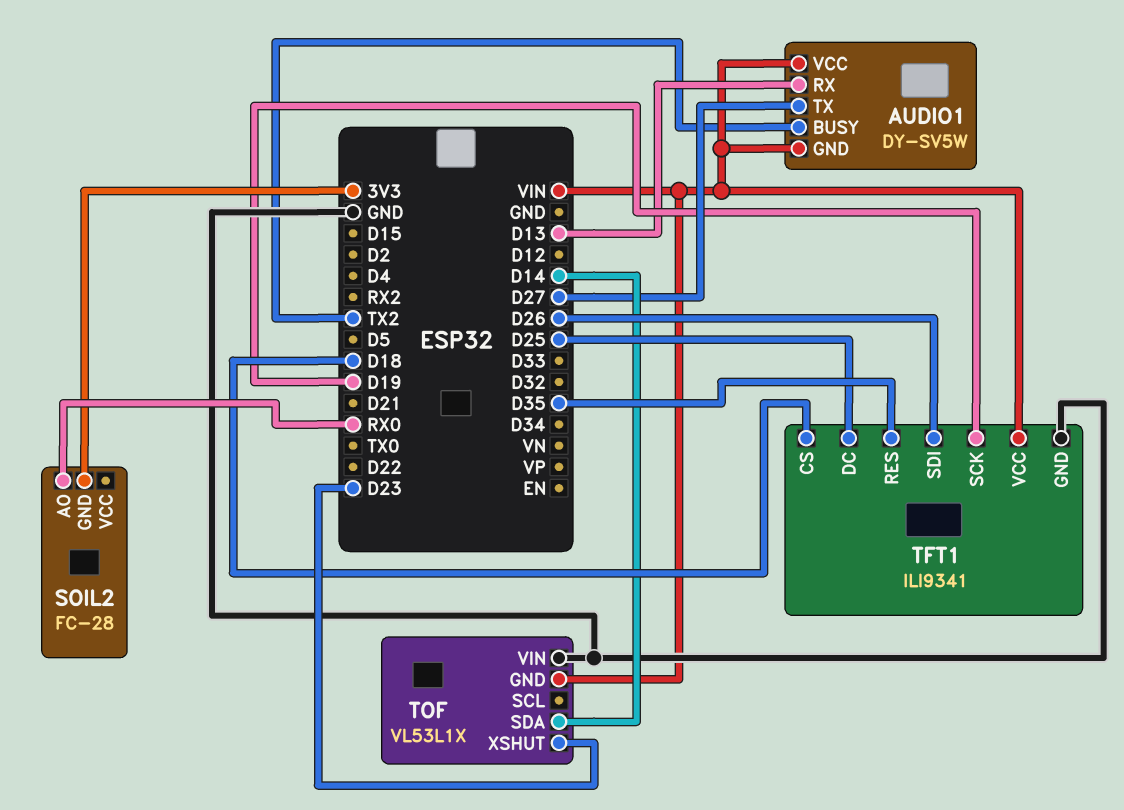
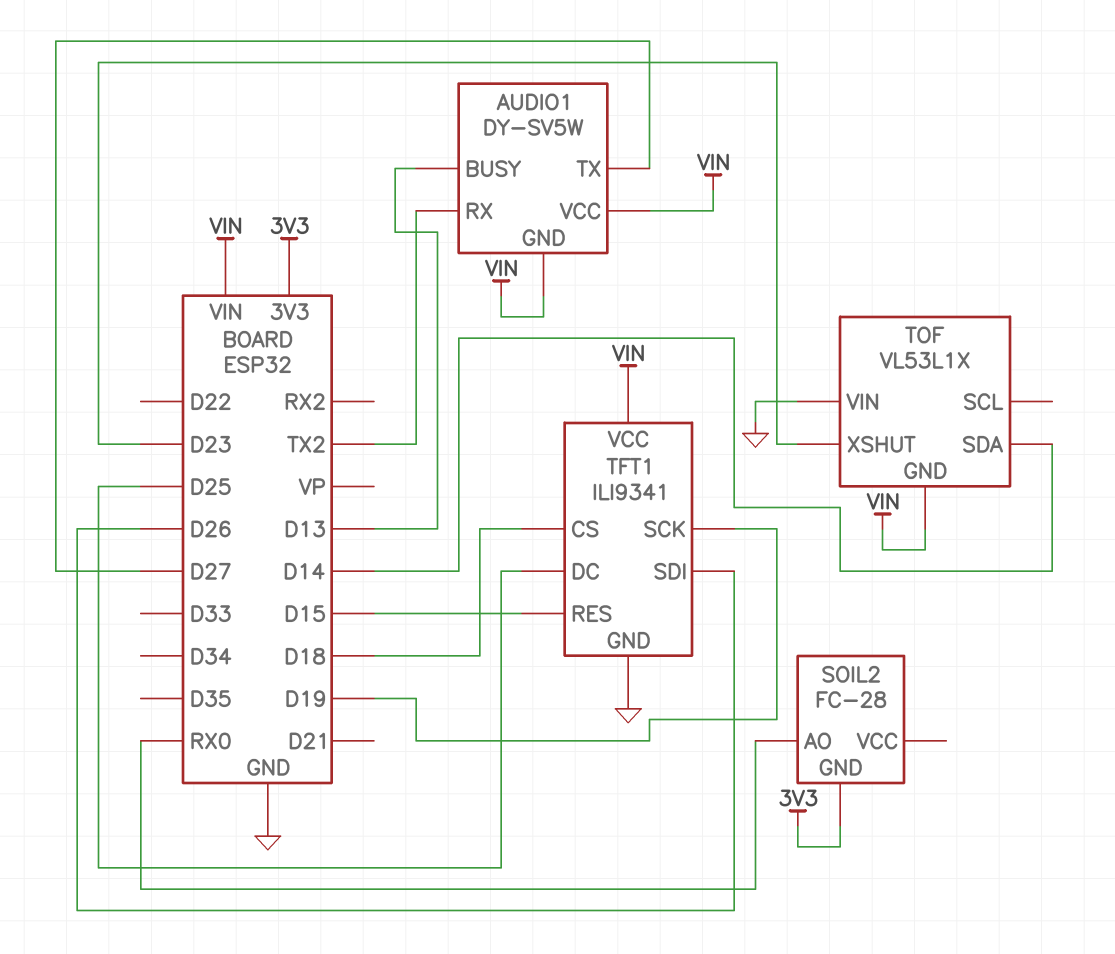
AUDIO1 pin BUSY: TX2 -> D13
AUDIO1 pin RX: D13 -> TX2
TFT1 pin RES: D35 -> D15

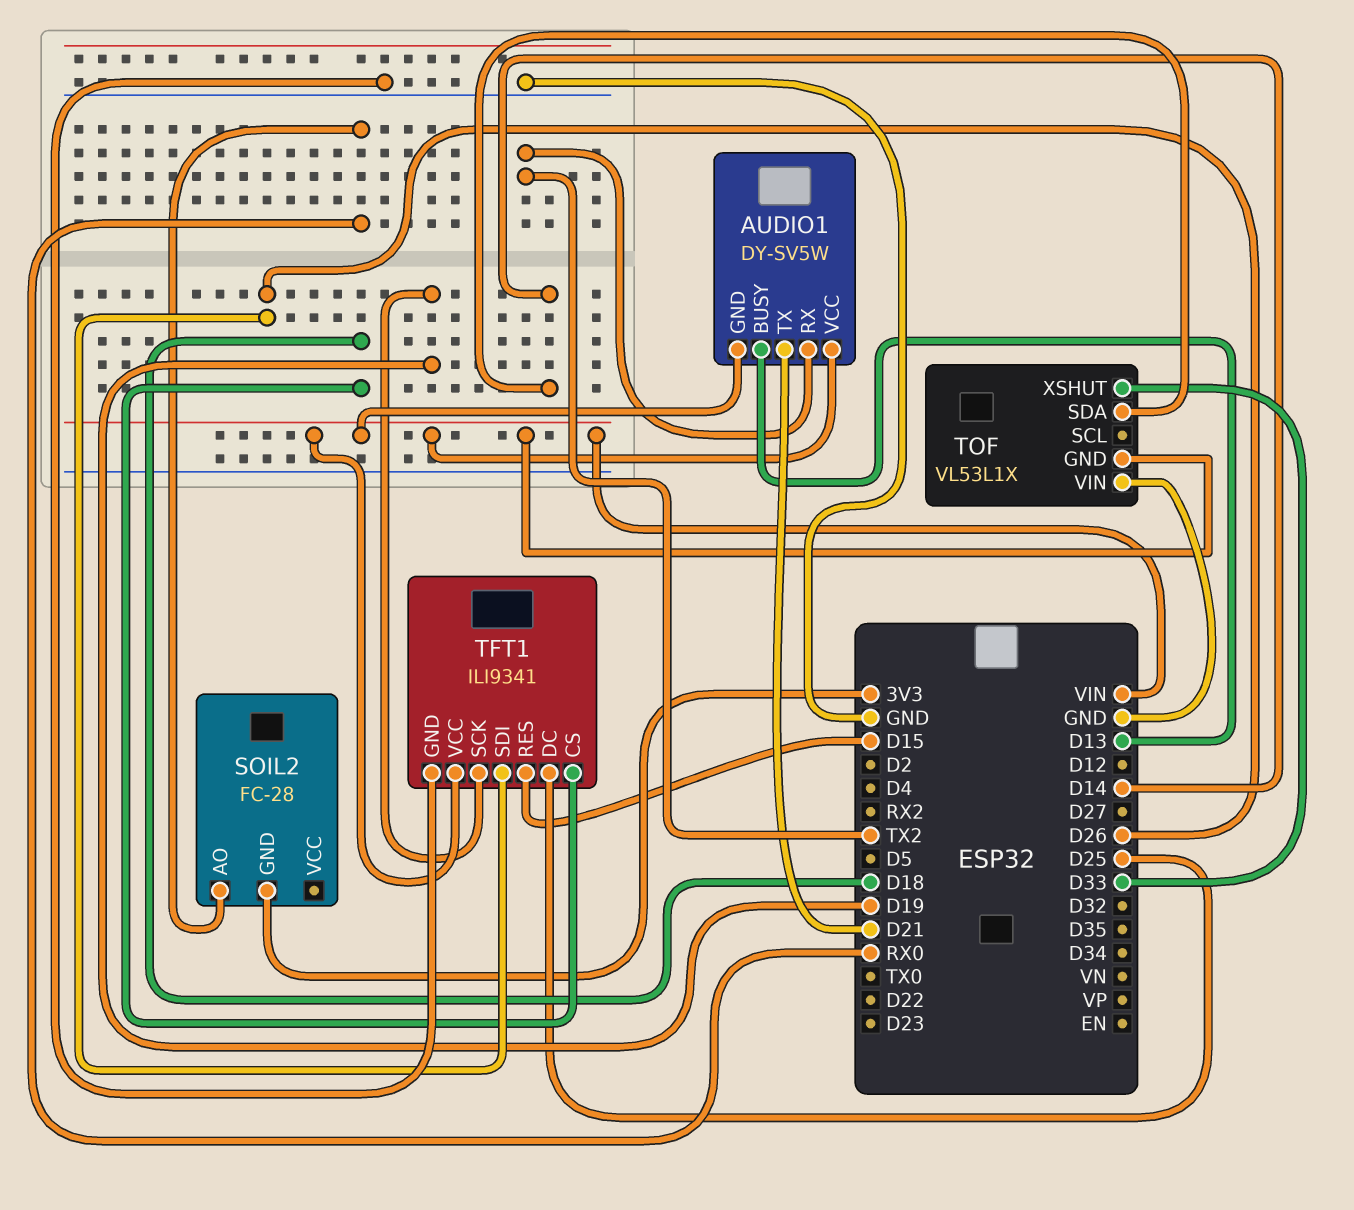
AUDIO1 pin TX: D27 -> D21
TOF pin XSHUT: D23 -> D33

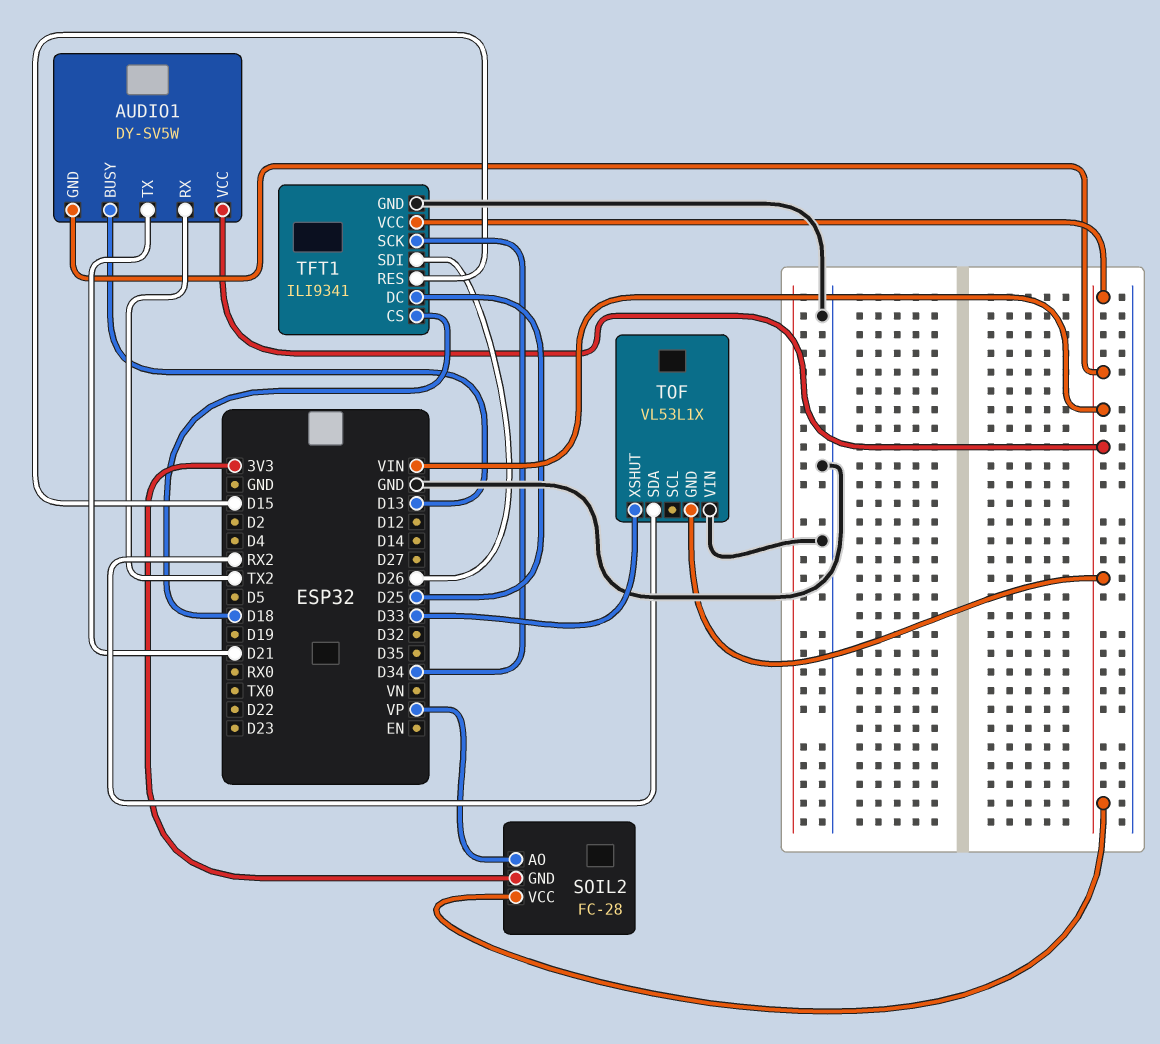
SOIL2 pin AO: RX0 -> VP
SOIL2 pin VCC: none -> VIN
TFT1 pin SCK: D19 -> D34
TOF pin SDA: D14 -> RX2

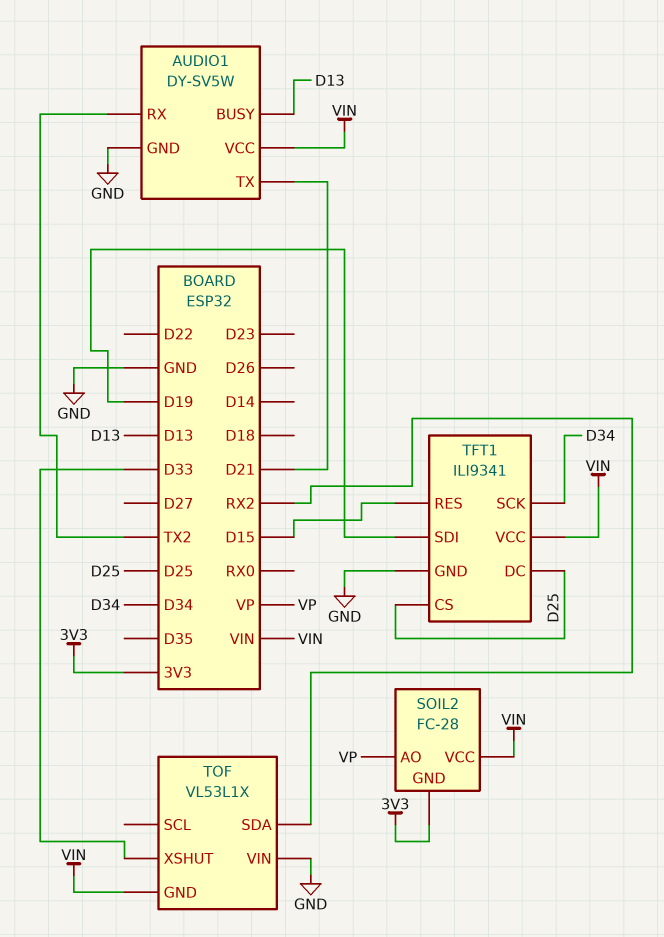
AUDIO1 pin GND: VIN -> GND
TFT1 pin CS: D18 -> D25
TFT1 pin SDI: D26 -> D19

